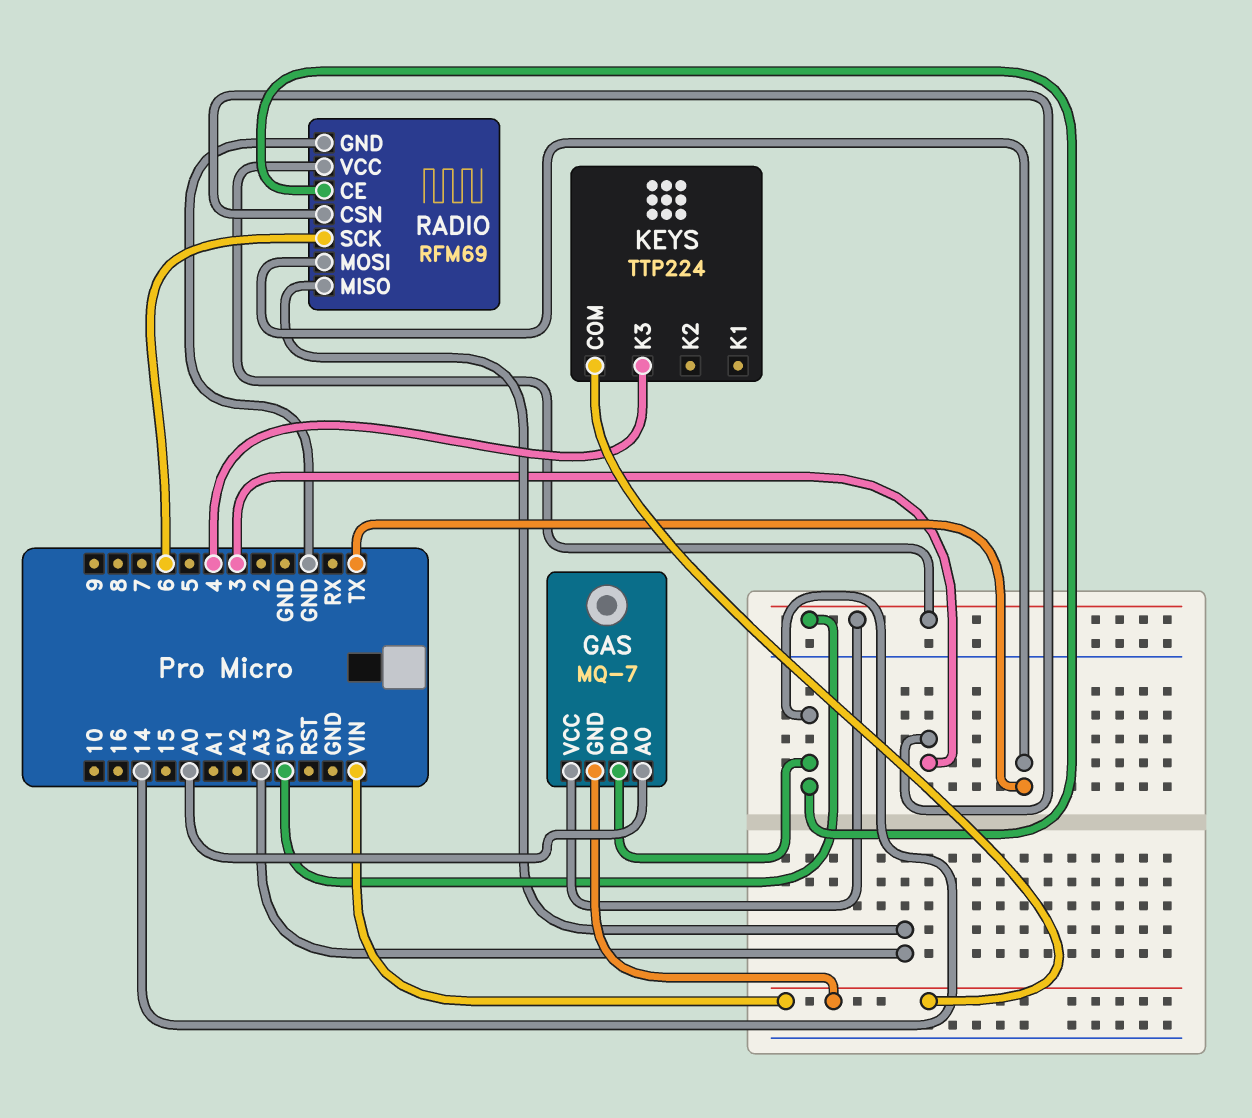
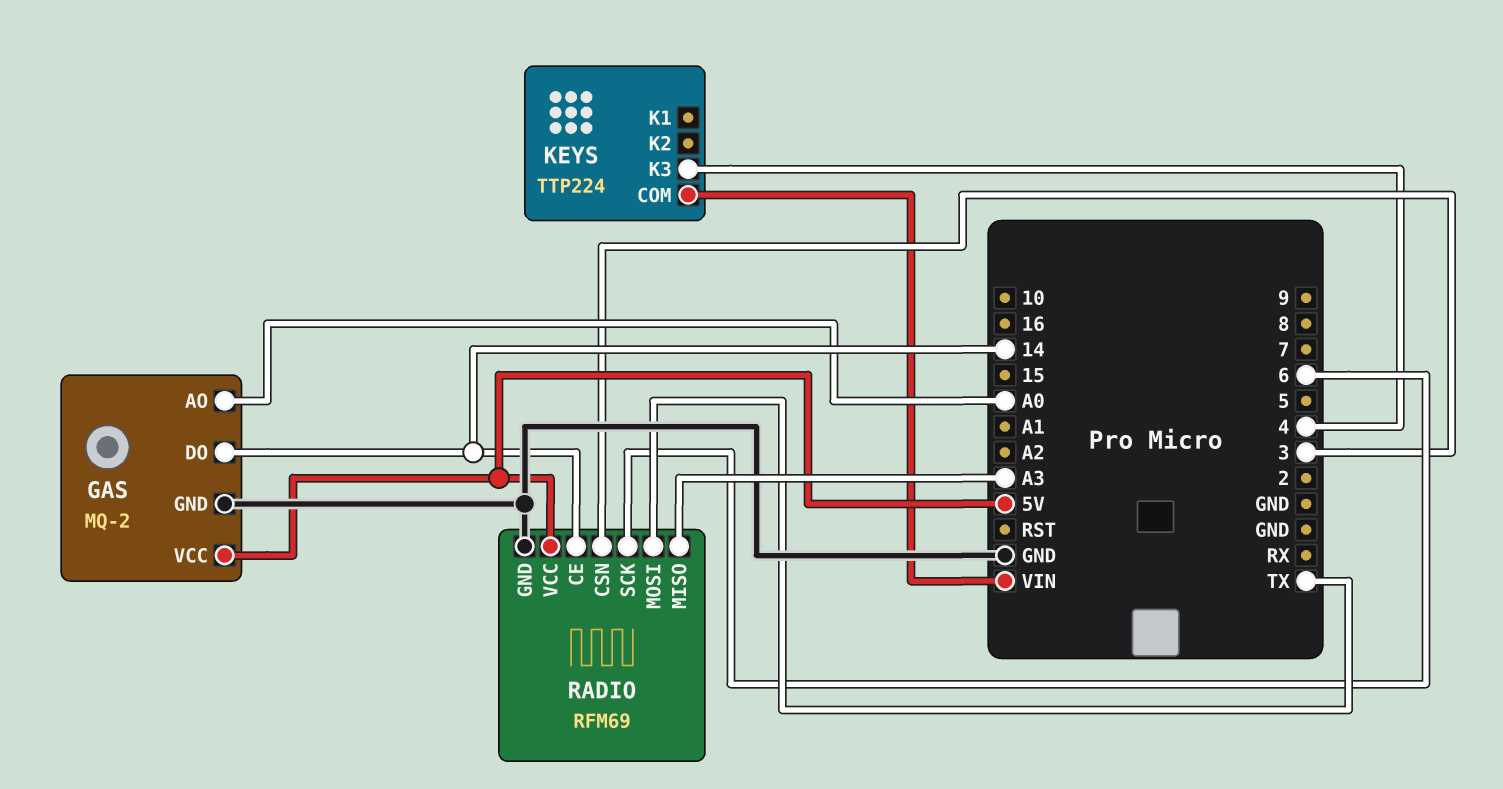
GAS: MQ-7 -> MQ-2
GAS pin GND: VIN -> GND

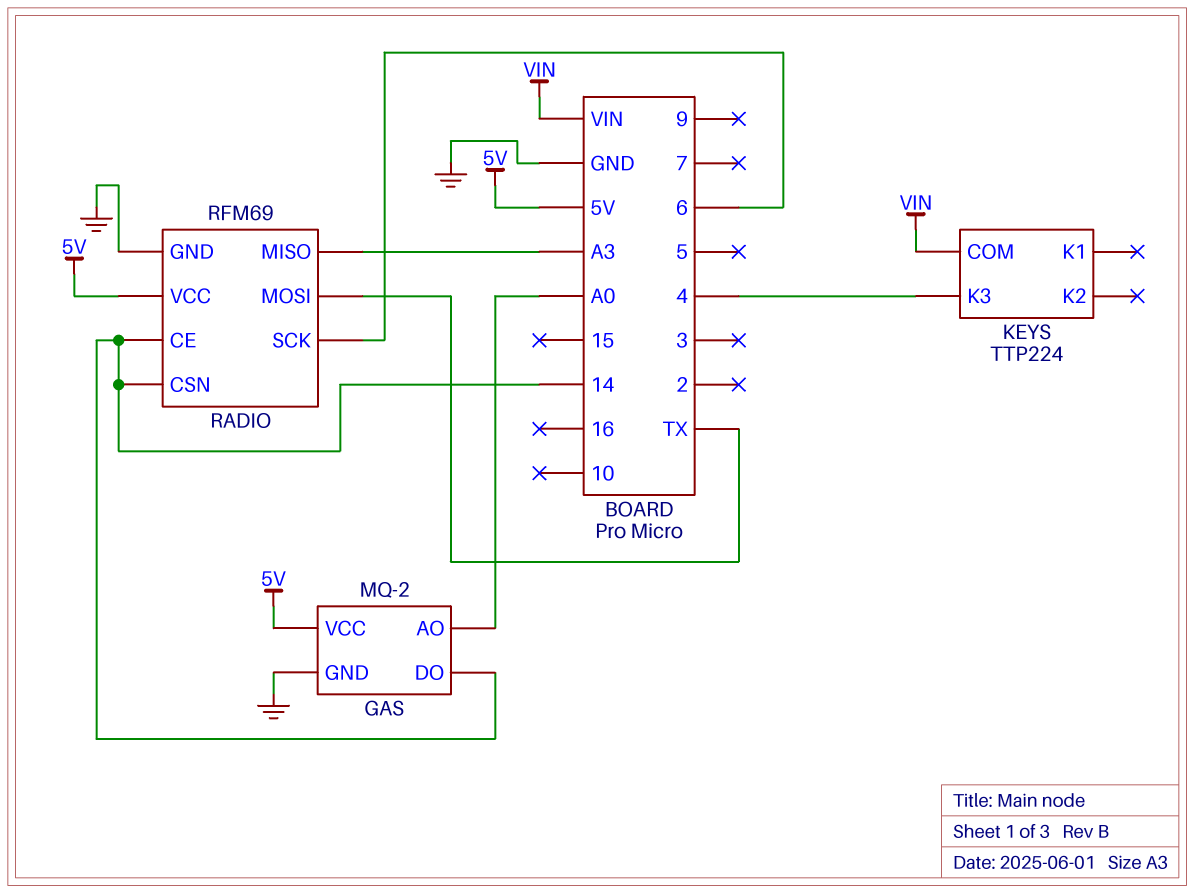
RADIO pin CSN: 3 -> 14

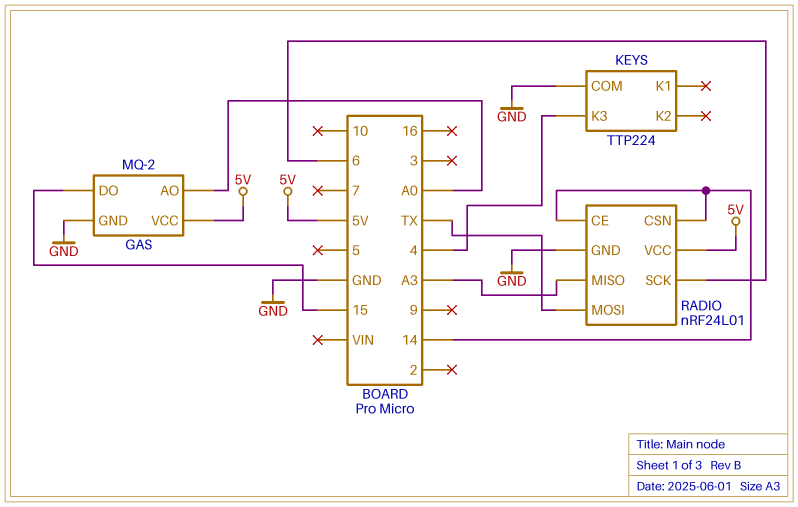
GAS pin DO: 14 -> 15
KEYS pin COM: VIN -> GND
RADIO: RFM69 -> nRF24L01

